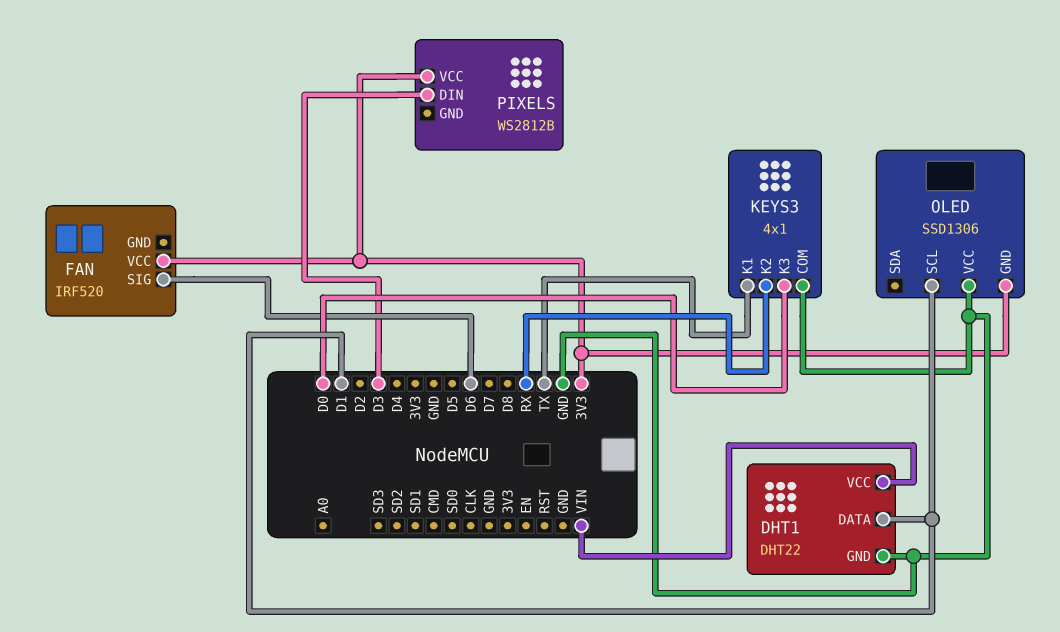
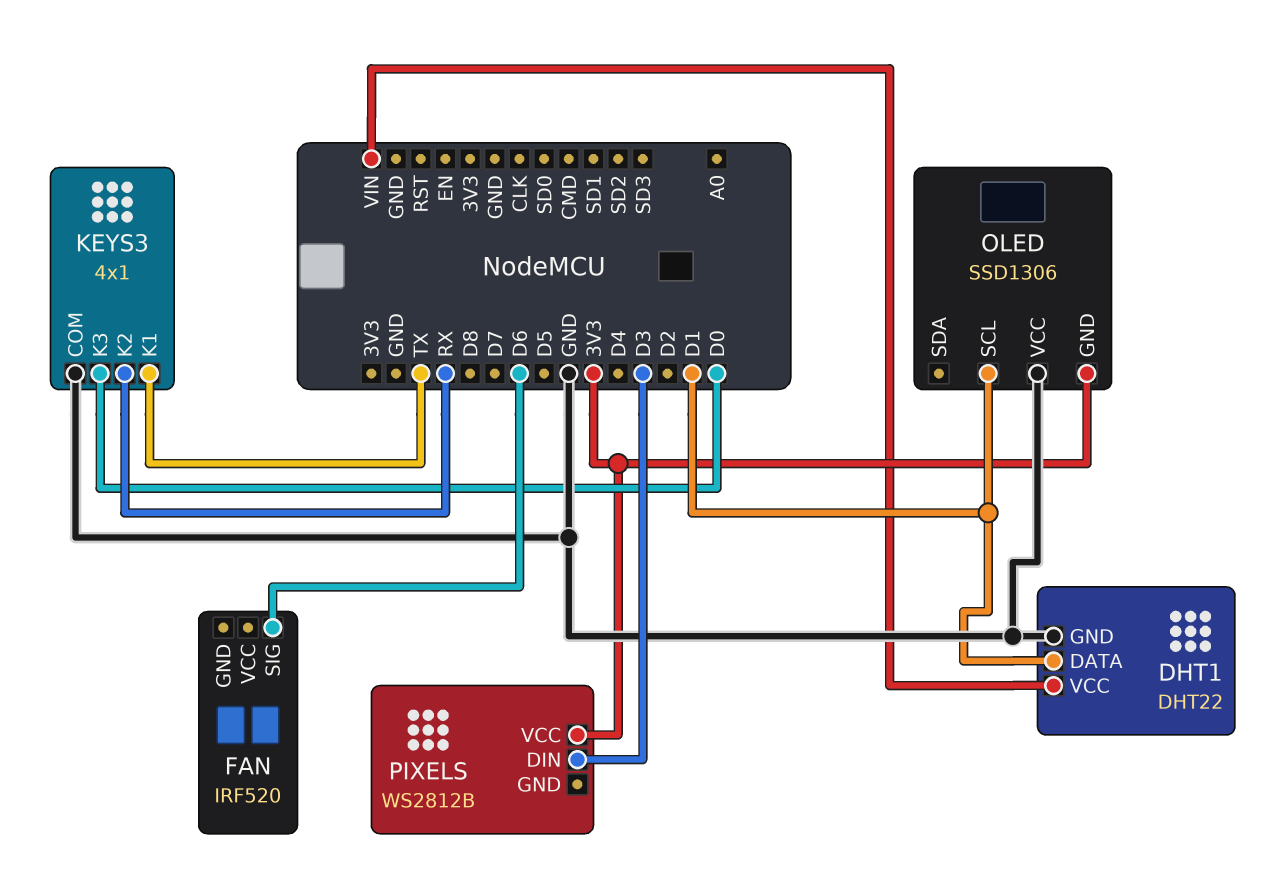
FAN pin VCC: 3V3 -> none

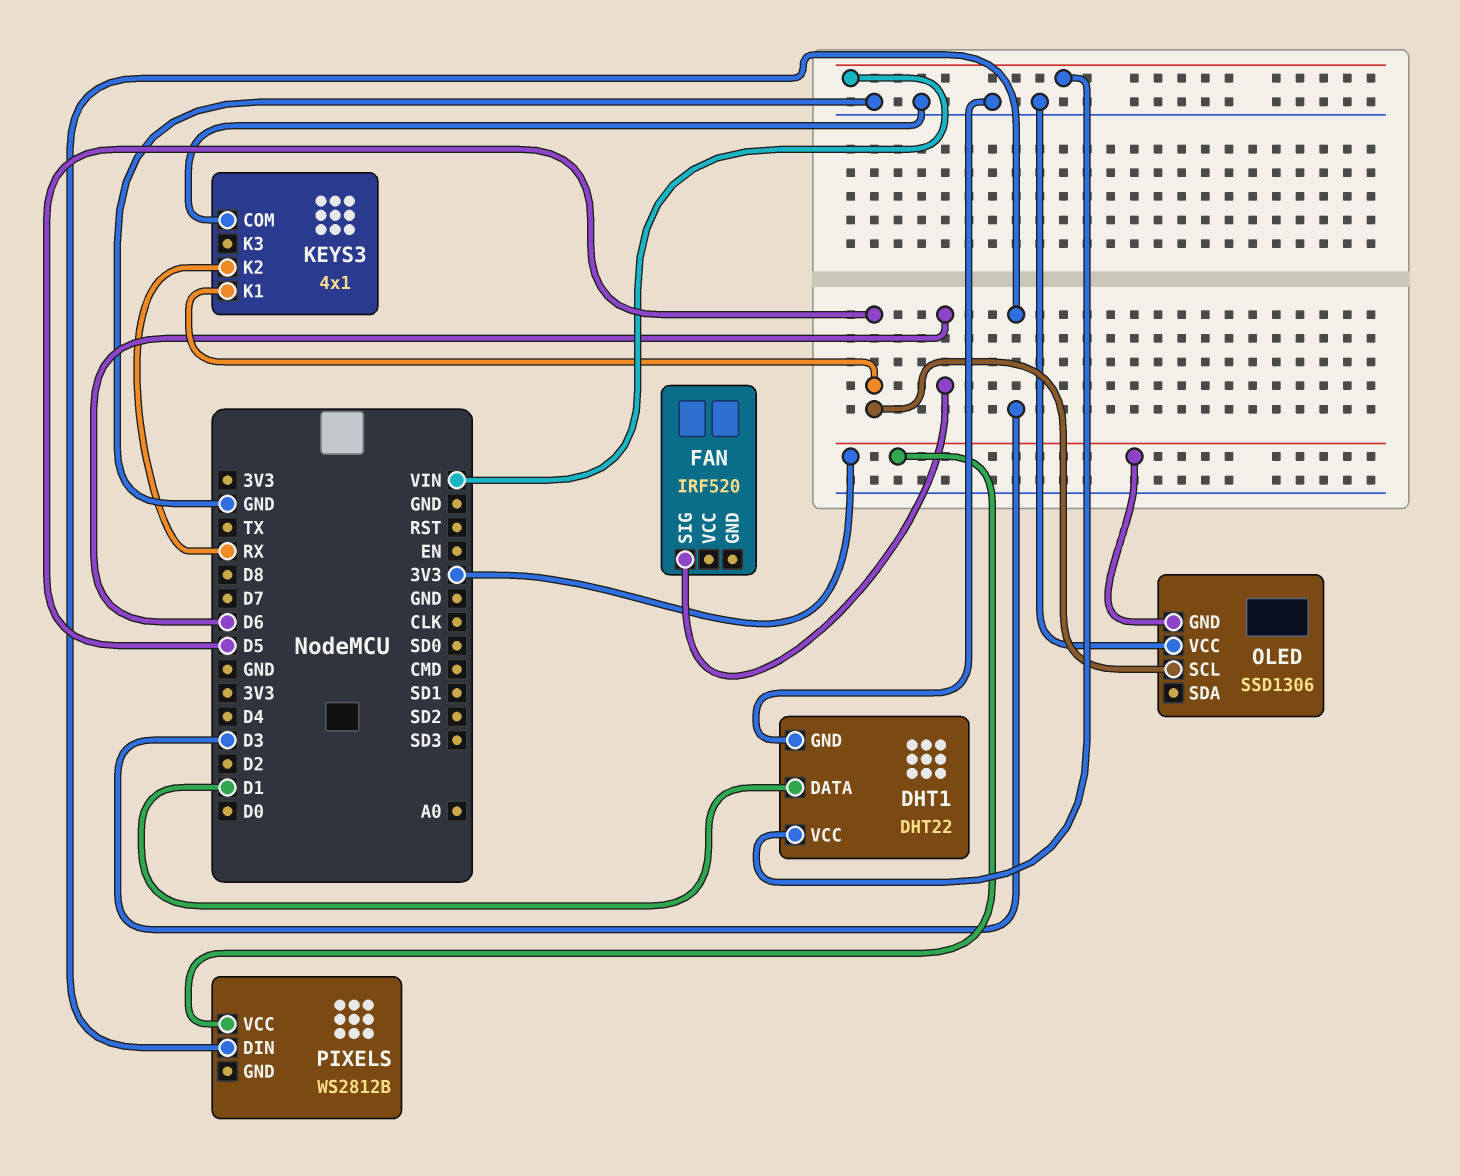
KEYS3 pin K1: TX -> D5
KEYS3 pin K3: D0 -> none
OLED pin SCL: D1 -> D5

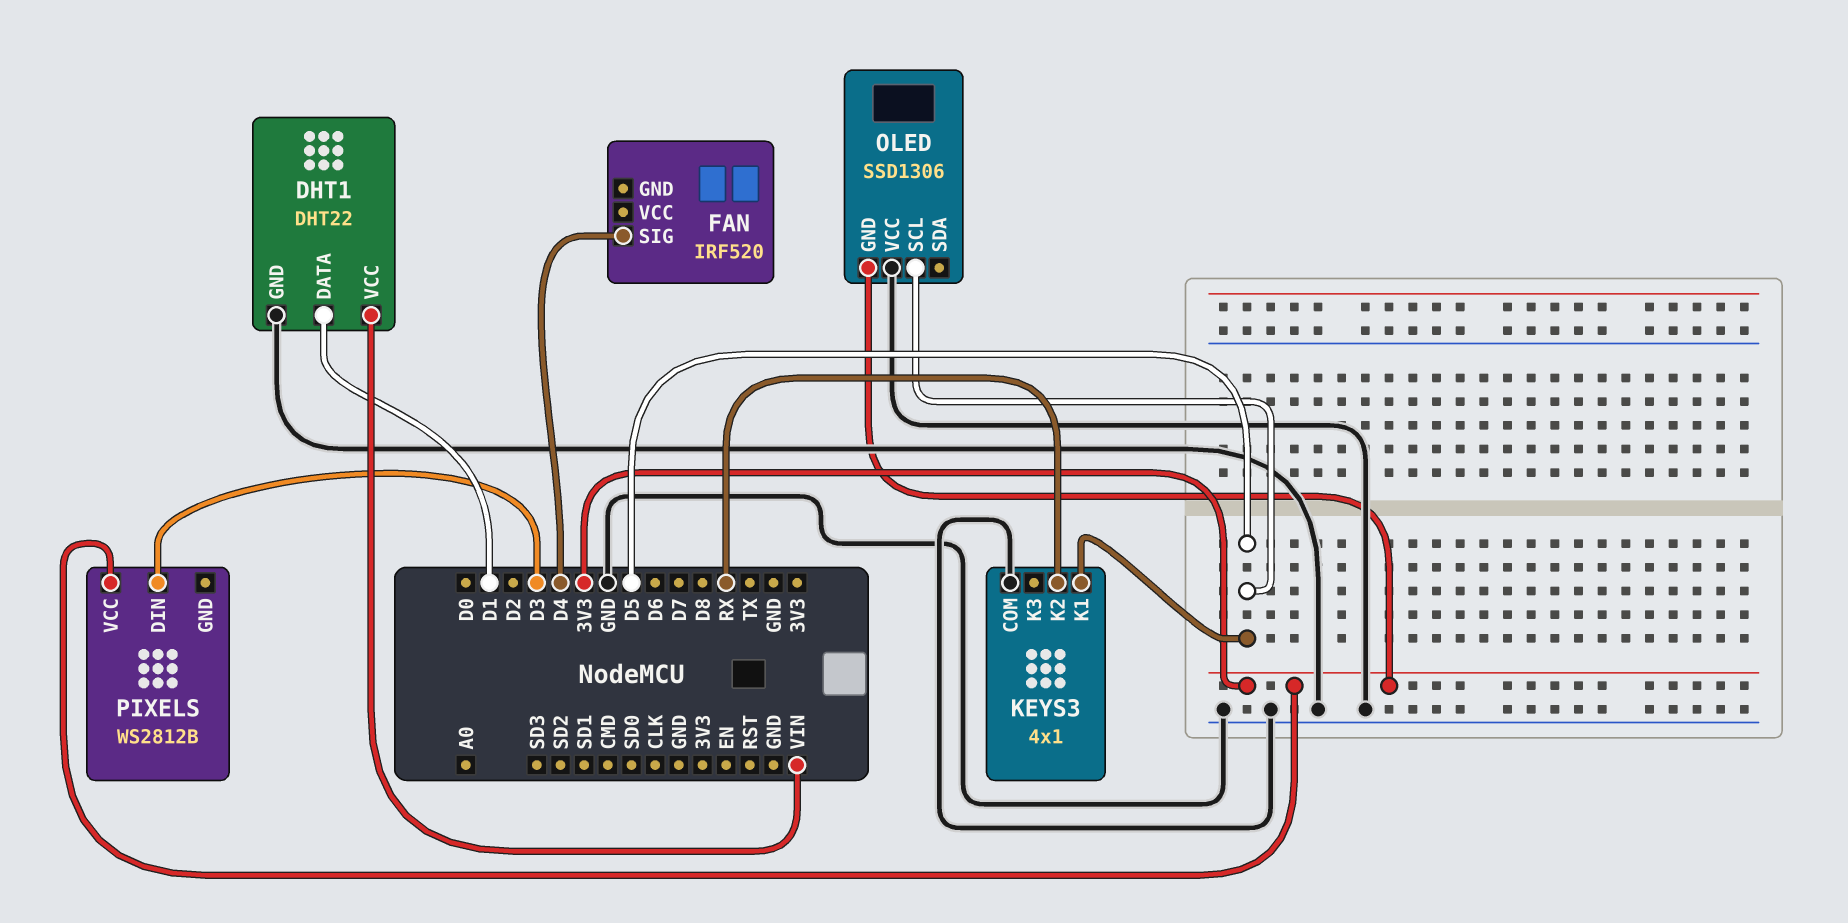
FAN pin SIG: D6 -> D4

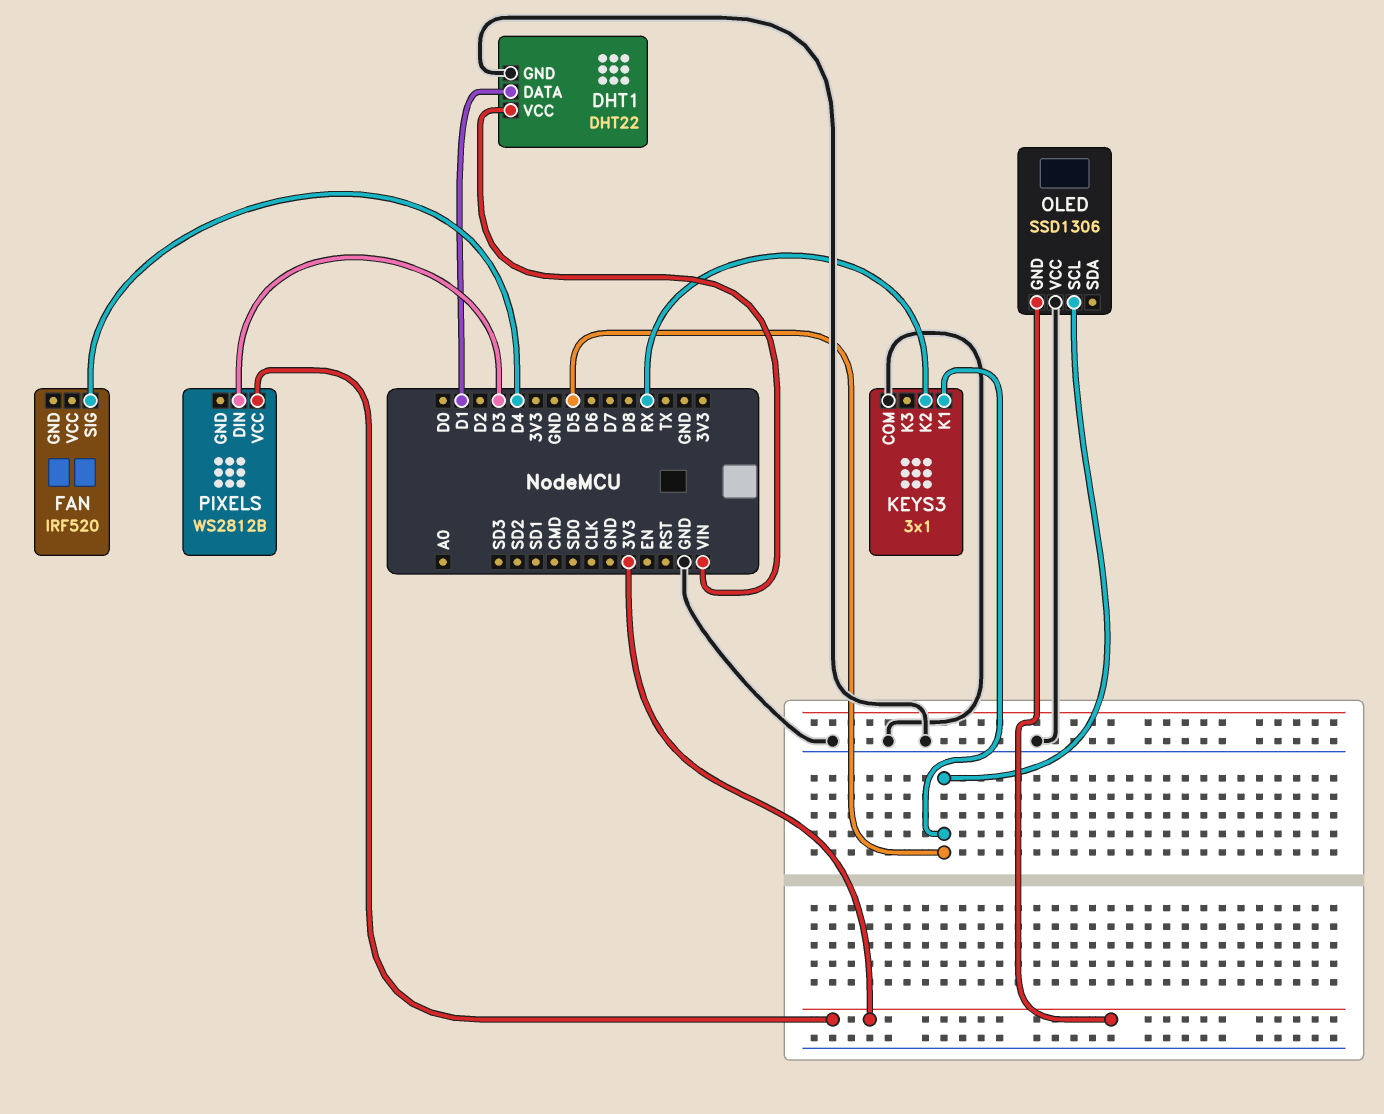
KEYS3: 4x1 -> 3x1

